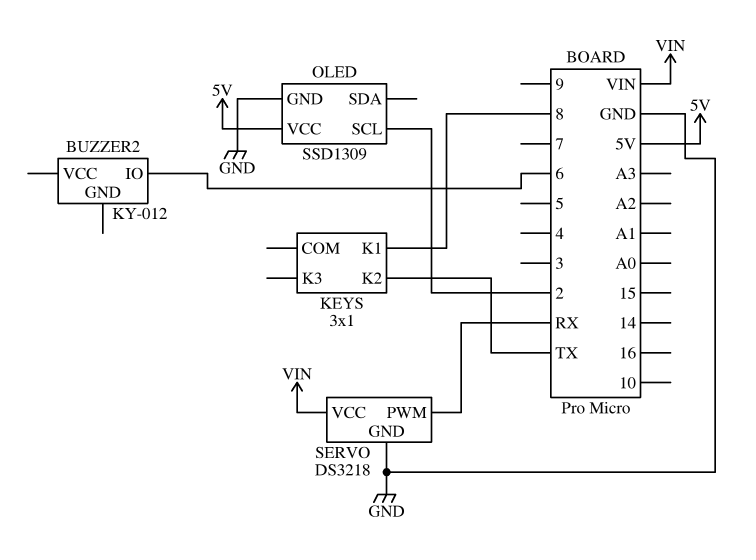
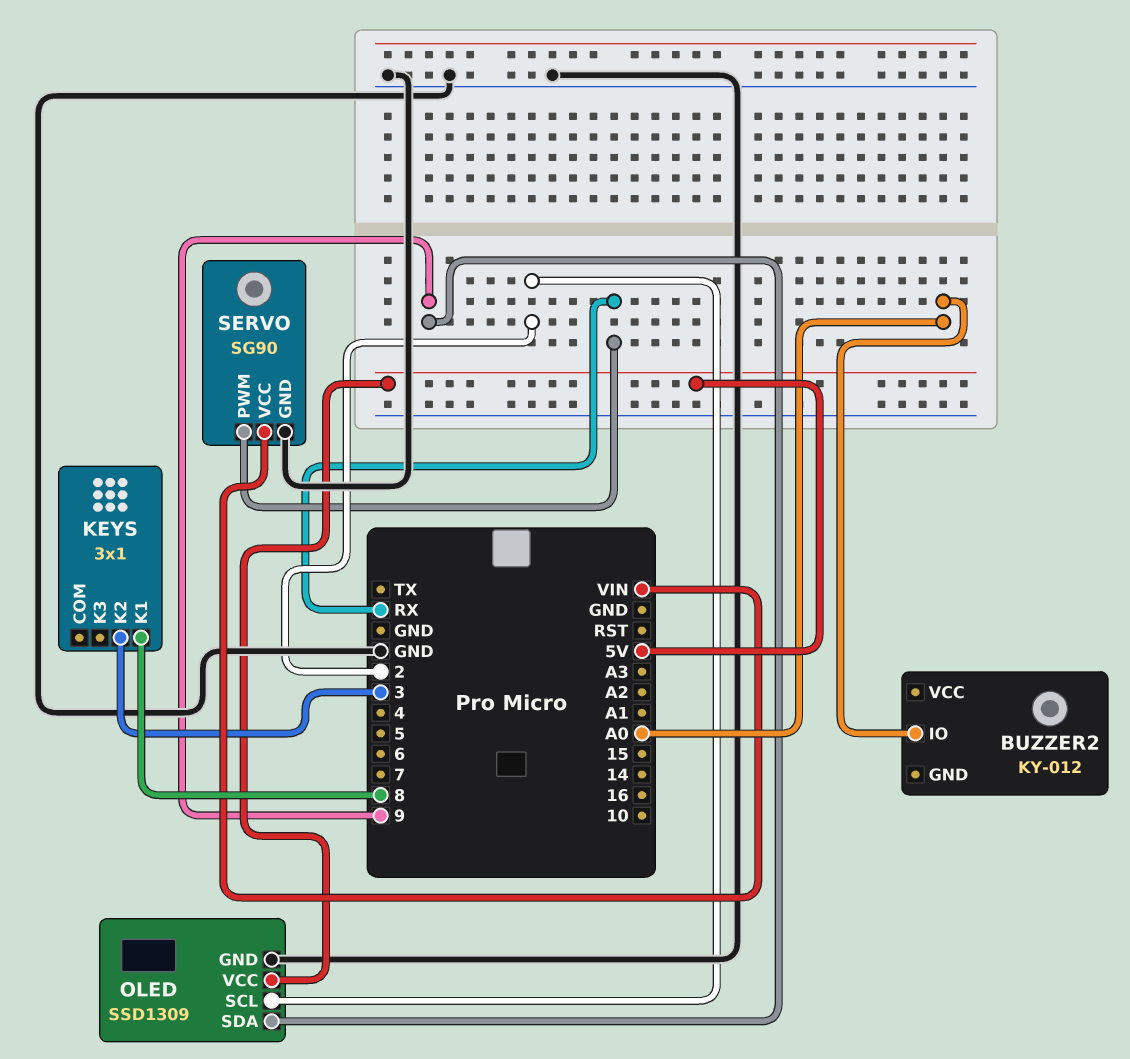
BUZZER2 pin IO: 6 -> A0
KEYS pin K2: TX -> 3
OLED pin SDA: none -> 9
SERVO: DS3218 -> SG90

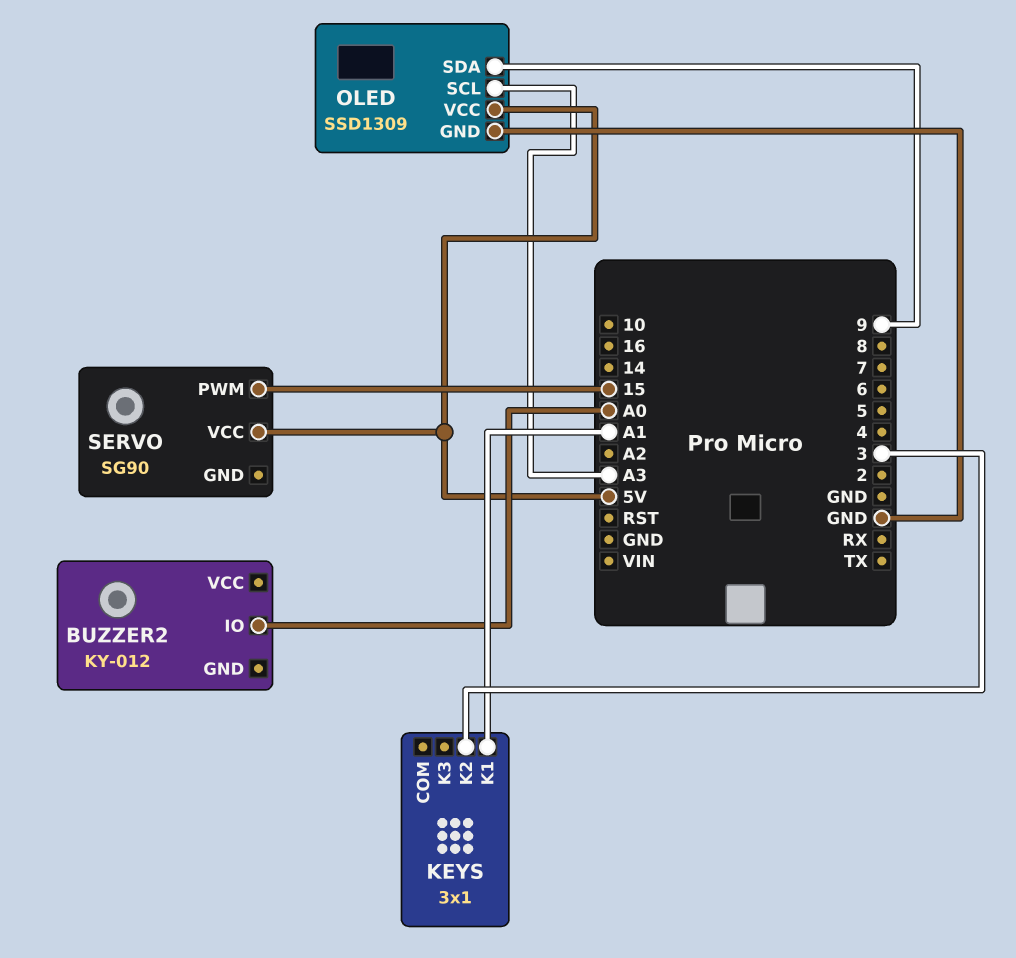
KEYS pin K1: 8 -> A1
OLED pin SCL: 2 -> A3
SERVO pin GND: GND -> none
SERVO pin PWM: RX -> 15
SERVO pin VCC: VIN -> 5V

